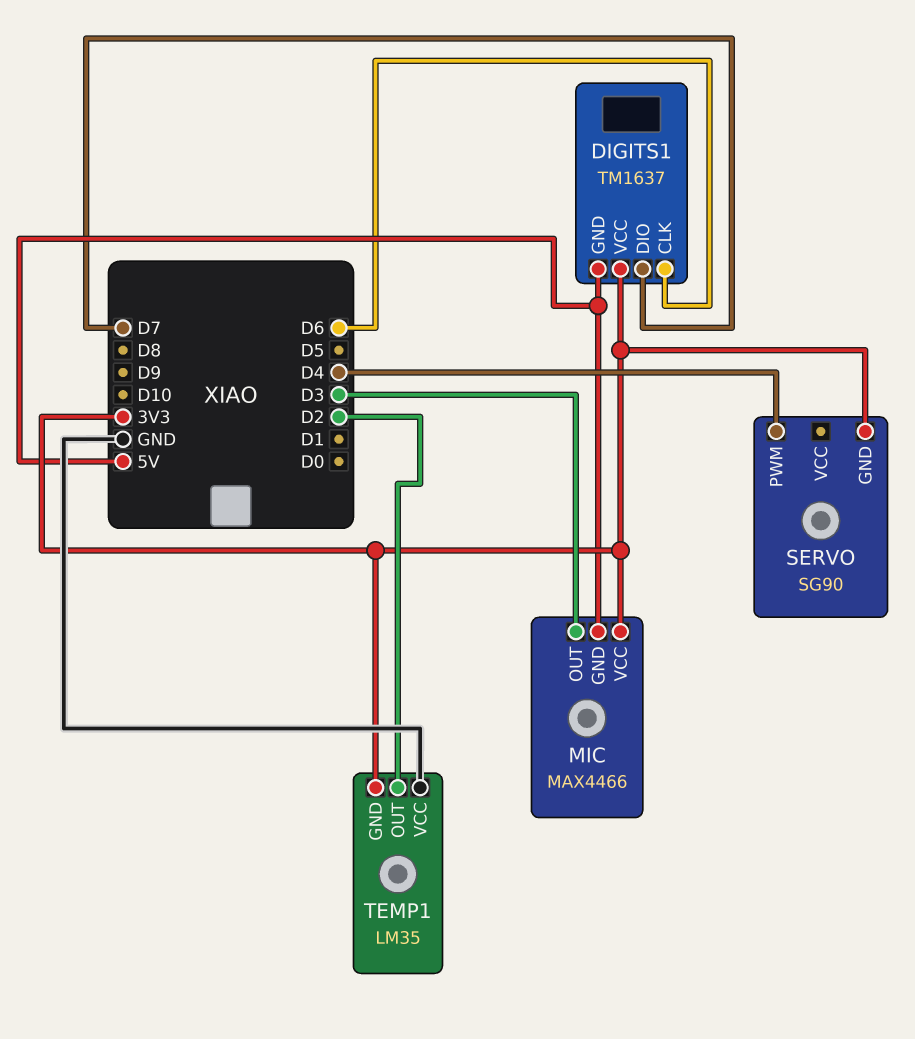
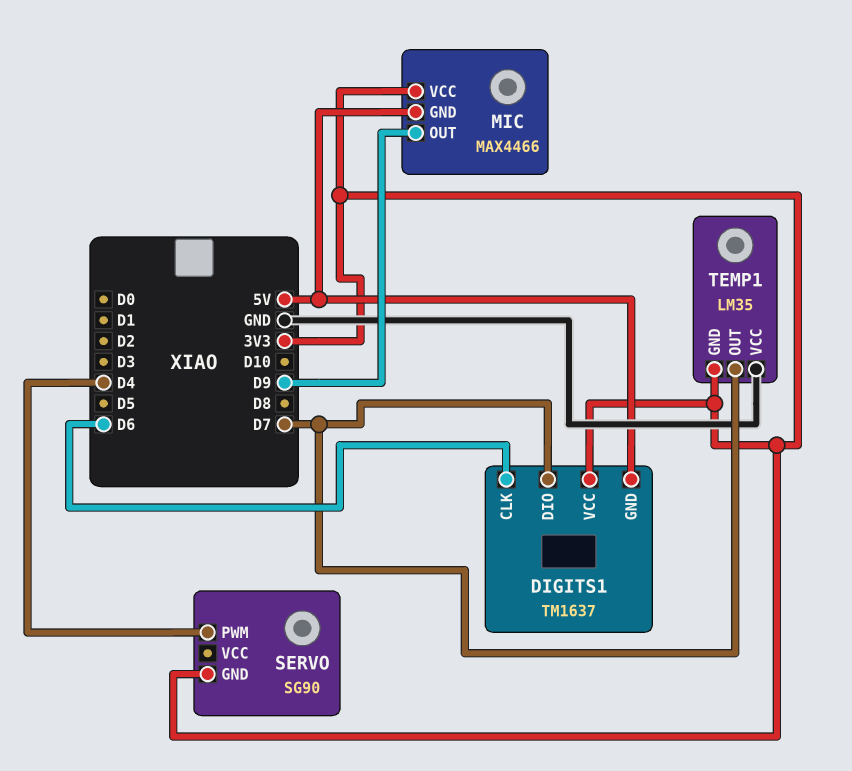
MIC pin OUT: D3 -> D9
TEMP1 pin OUT: D2 -> D7

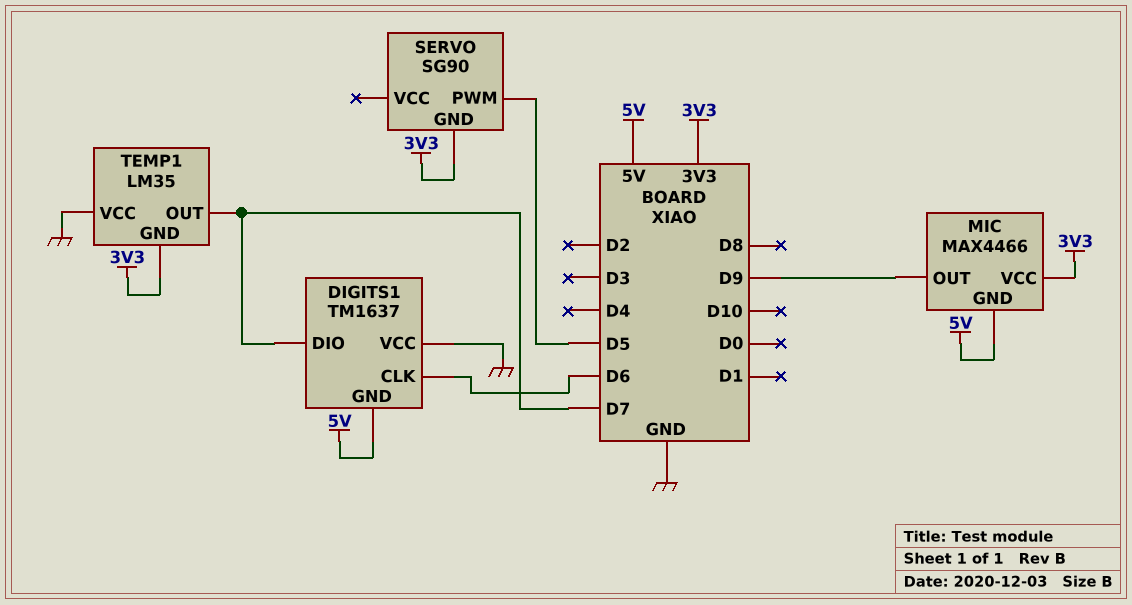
DIGITS1 pin VCC: 3V3 -> GND
SERVO pin PWM: D4 -> D5

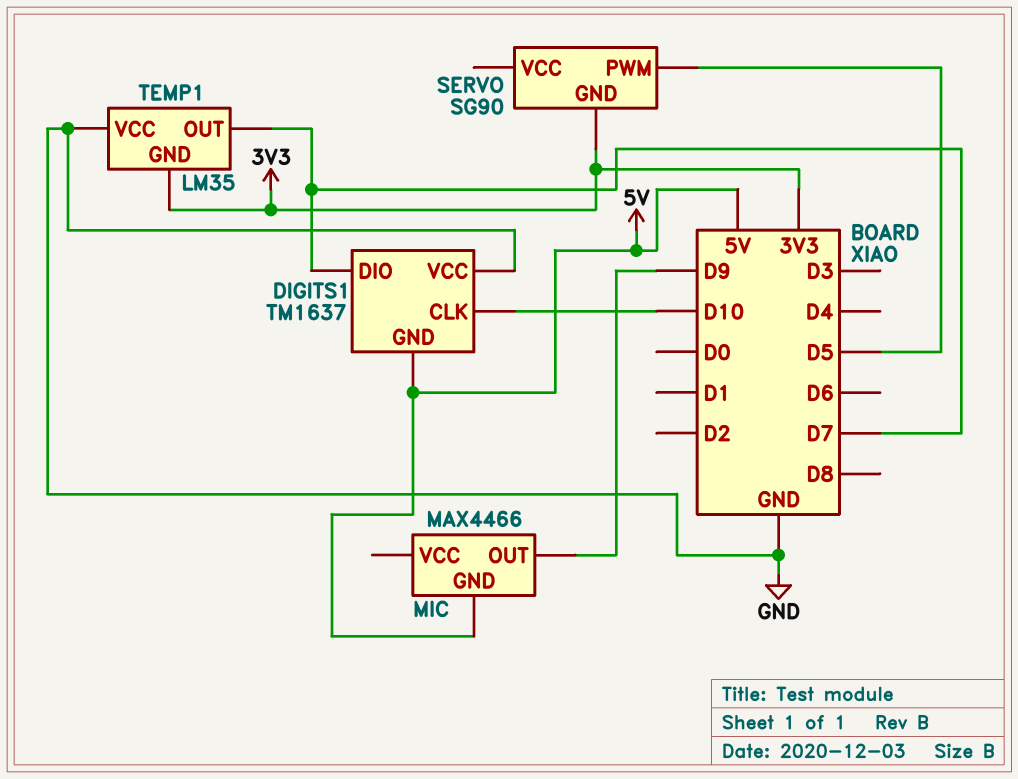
DIGITS1 pin CLK: D6 -> D10
MIC pin VCC: 3V3 -> none

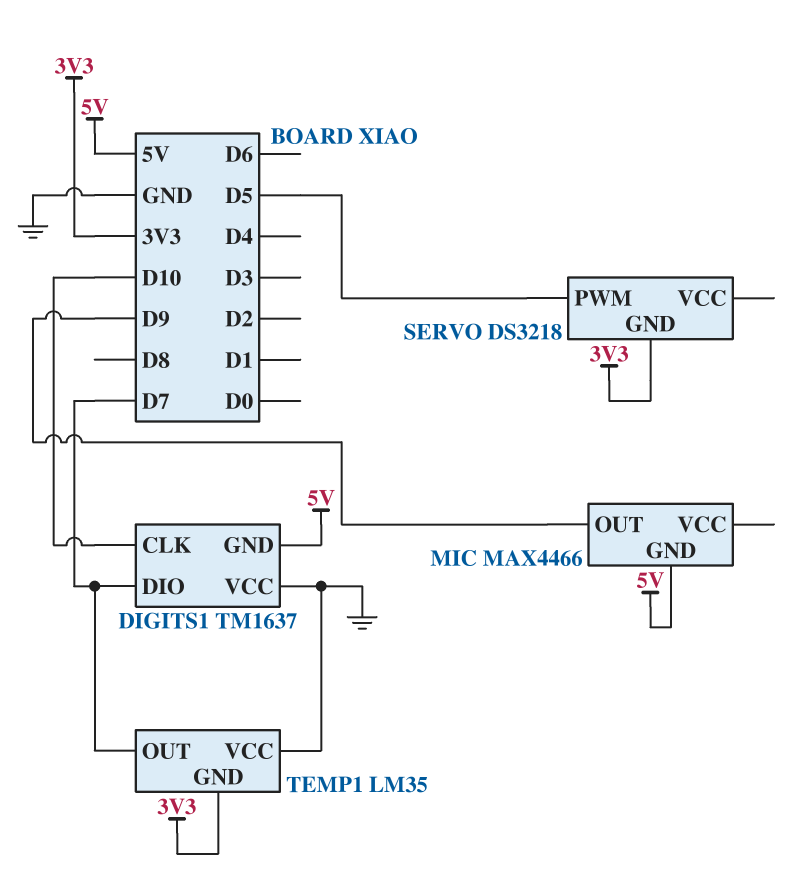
SERVO: SG90 -> DS3218

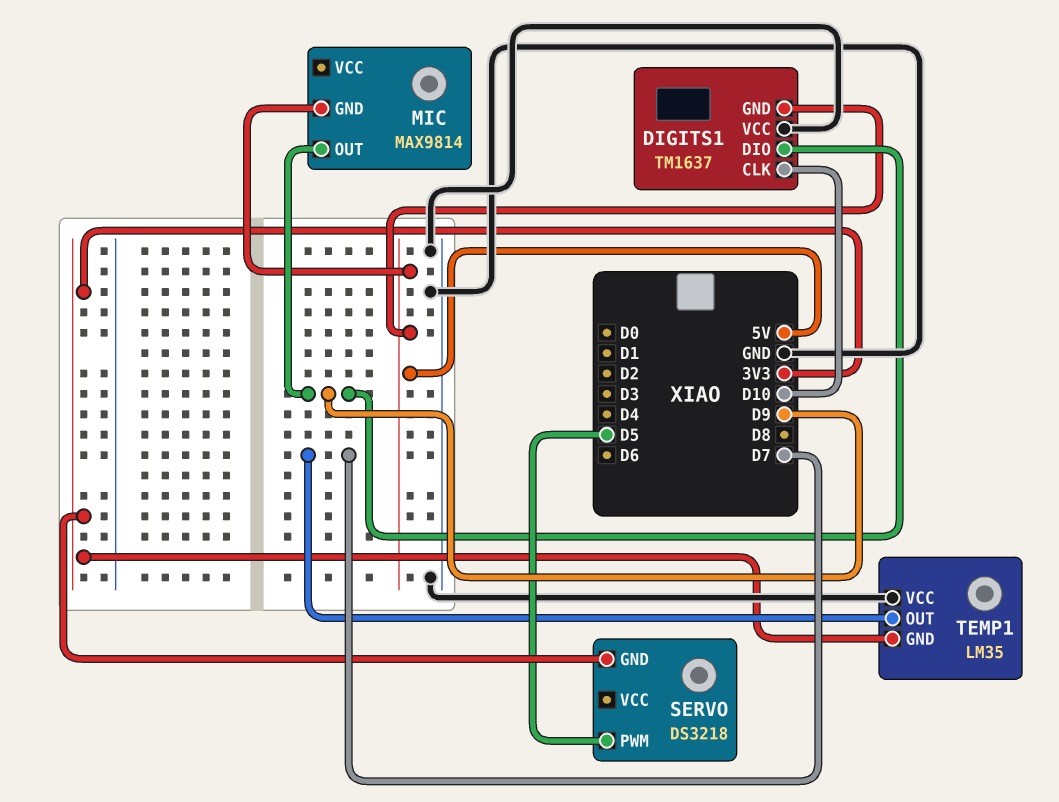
DIGITS1 pin DIO: D7 -> D9
MIC: MAX4466 -> MAX9814

